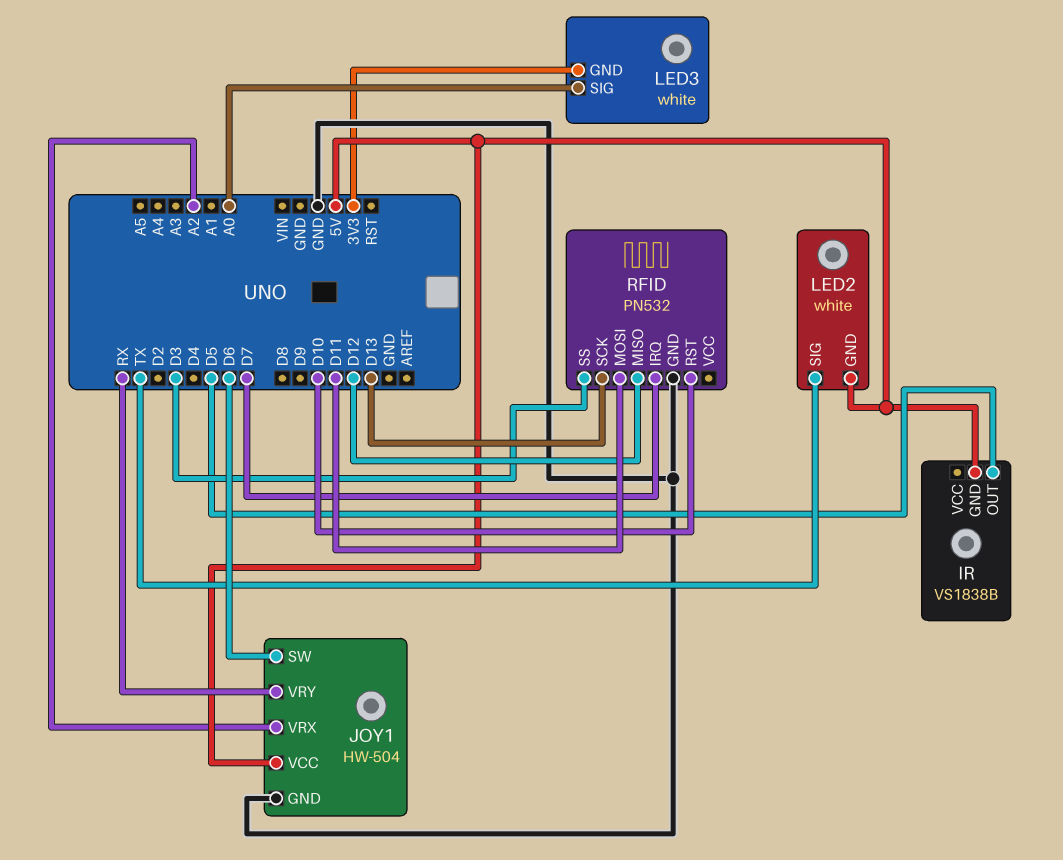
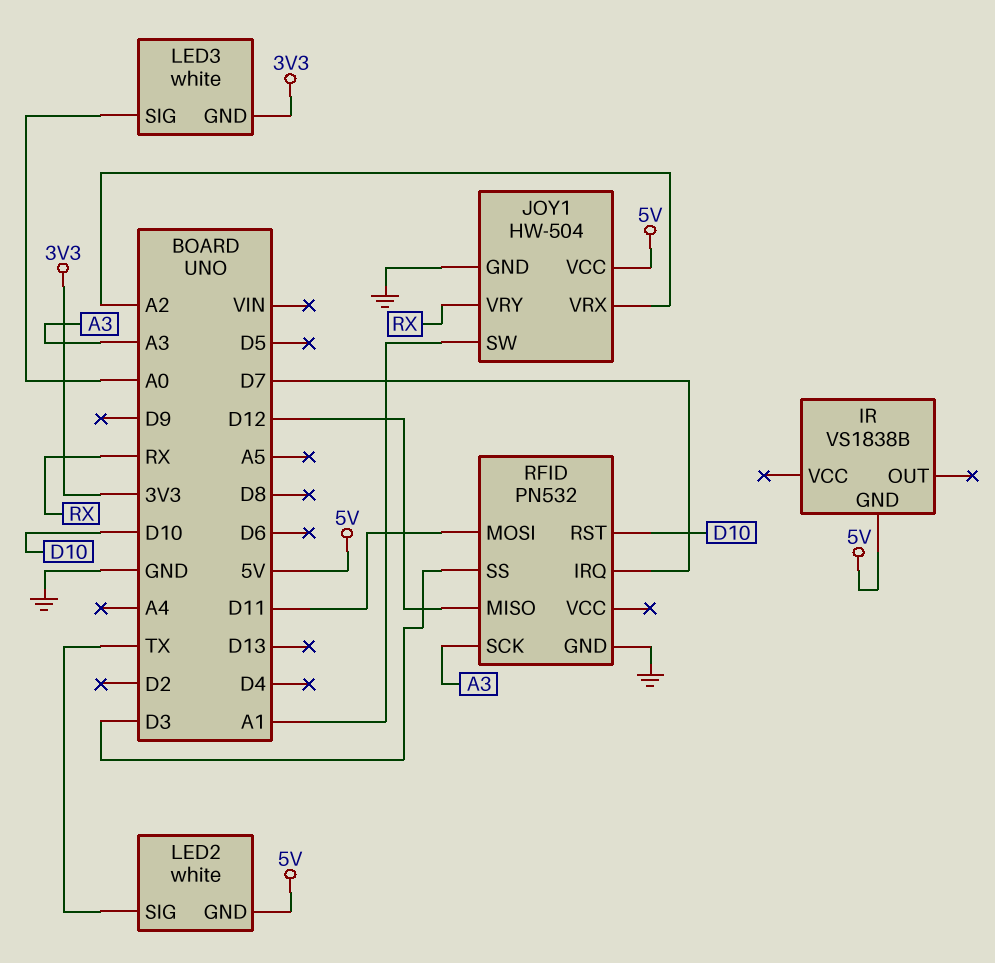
IR pin OUT: D5 -> none
JOY1 pin SW: D6 -> A1
RFID pin SCK: D13 -> A3

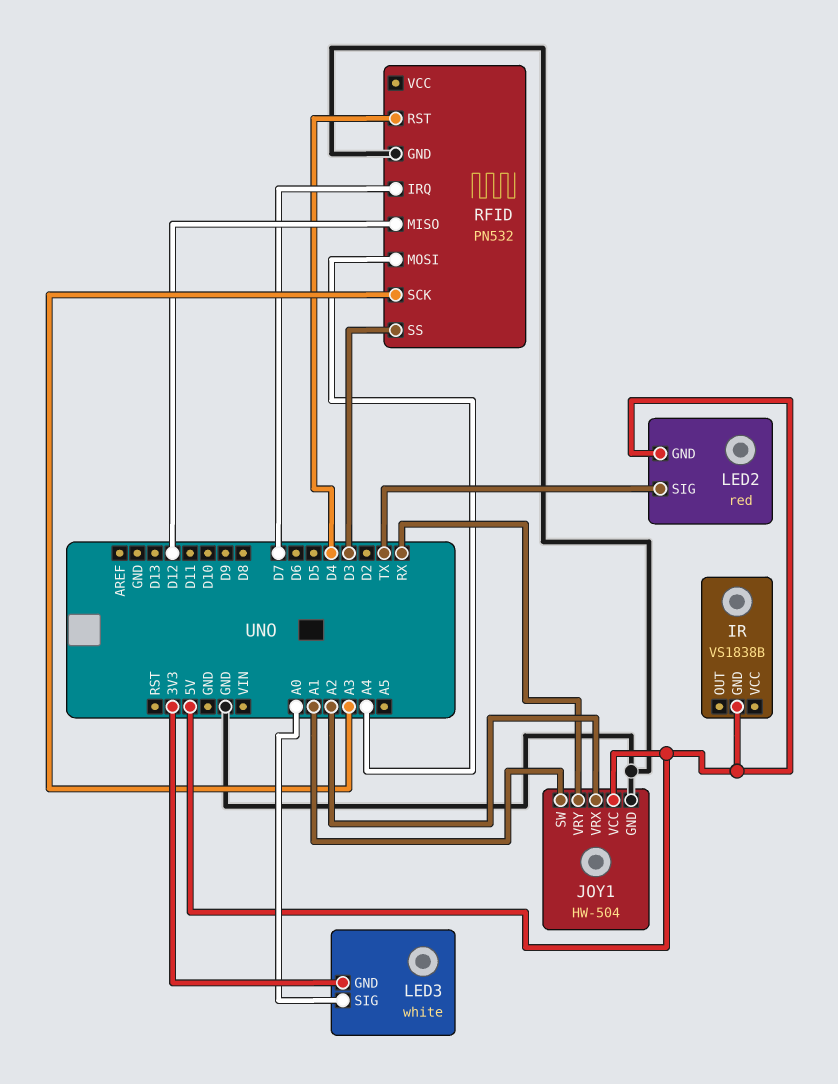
LED2: white -> red
RFID pin MOSI: D11 -> A4
RFID pin RST: D10 -> D4

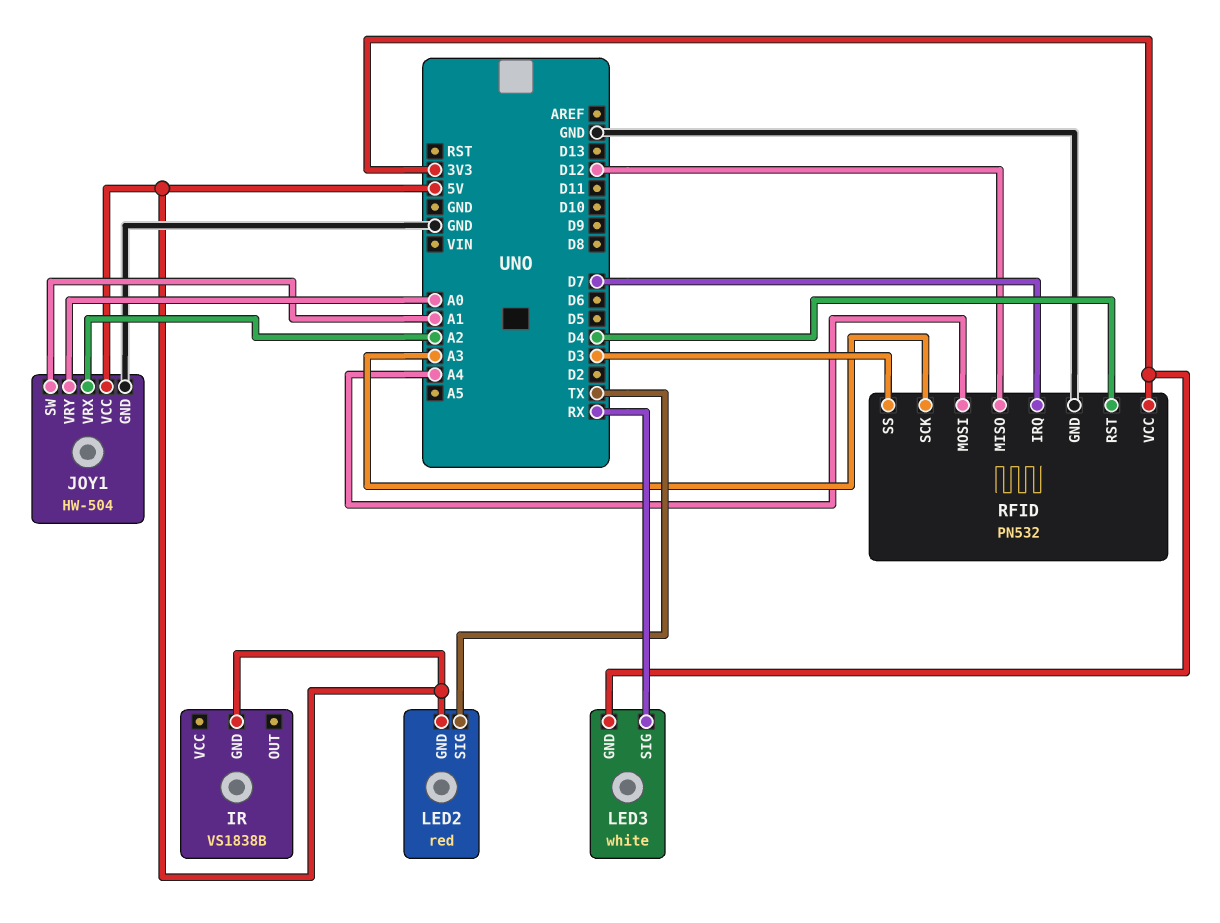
JOY1 pin VRY: RX -> A0
LED3 pin SIG: A0 -> RX
RFID pin VCC: none -> 3V3

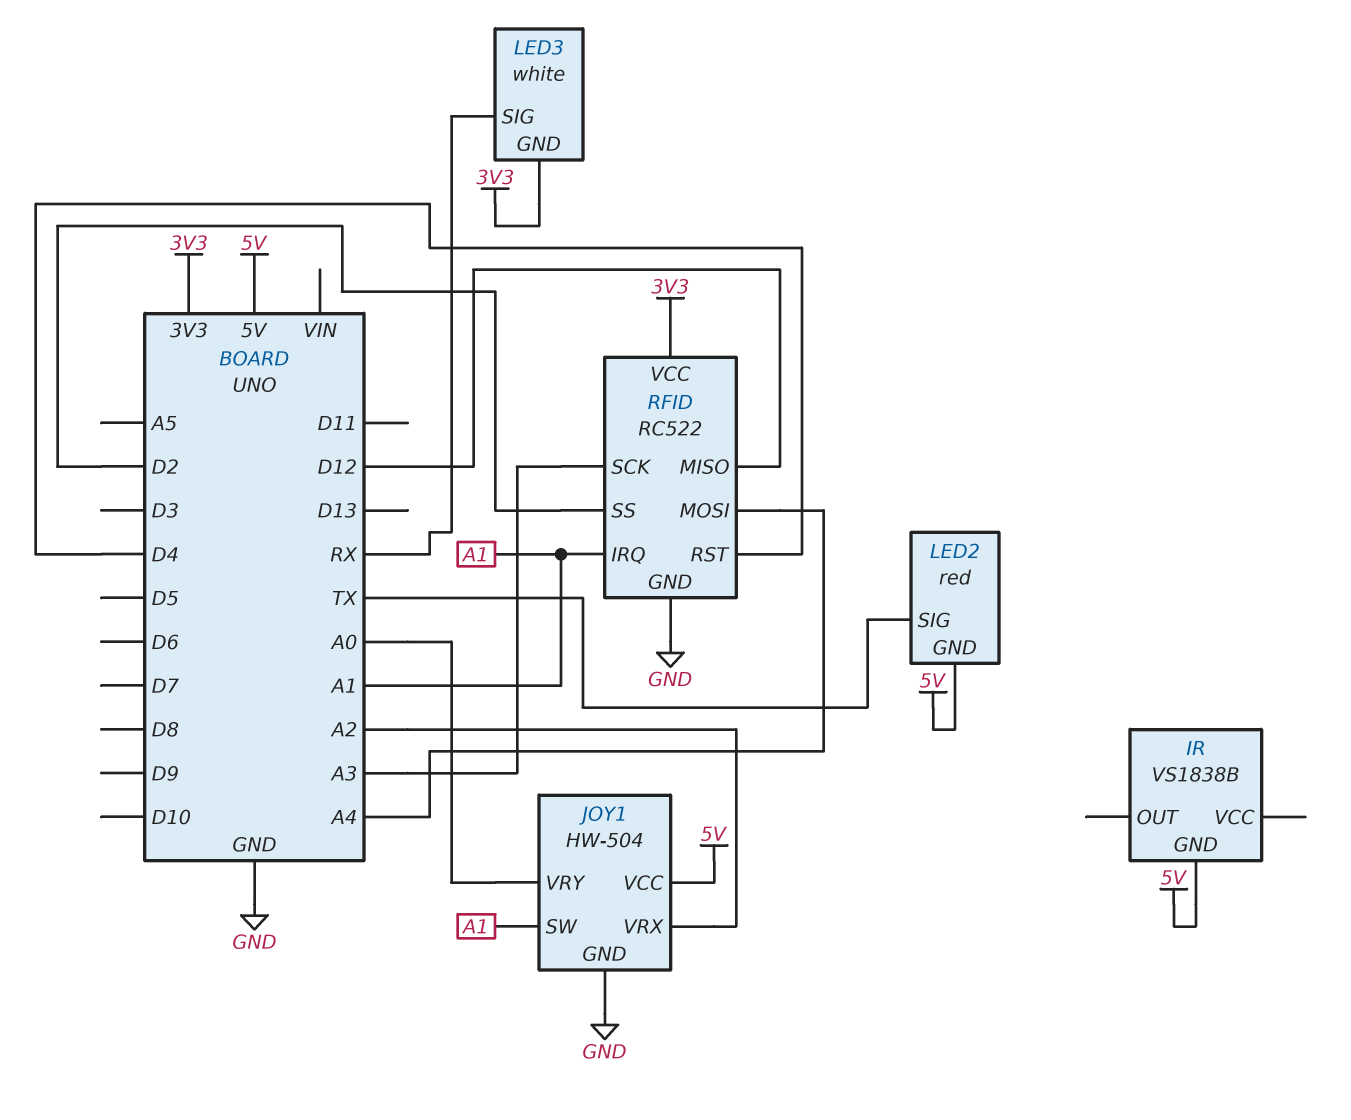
RFID: PN532 -> RC522
RFID pin IRQ: D7 -> A1
RFID pin SS: D3 -> D2

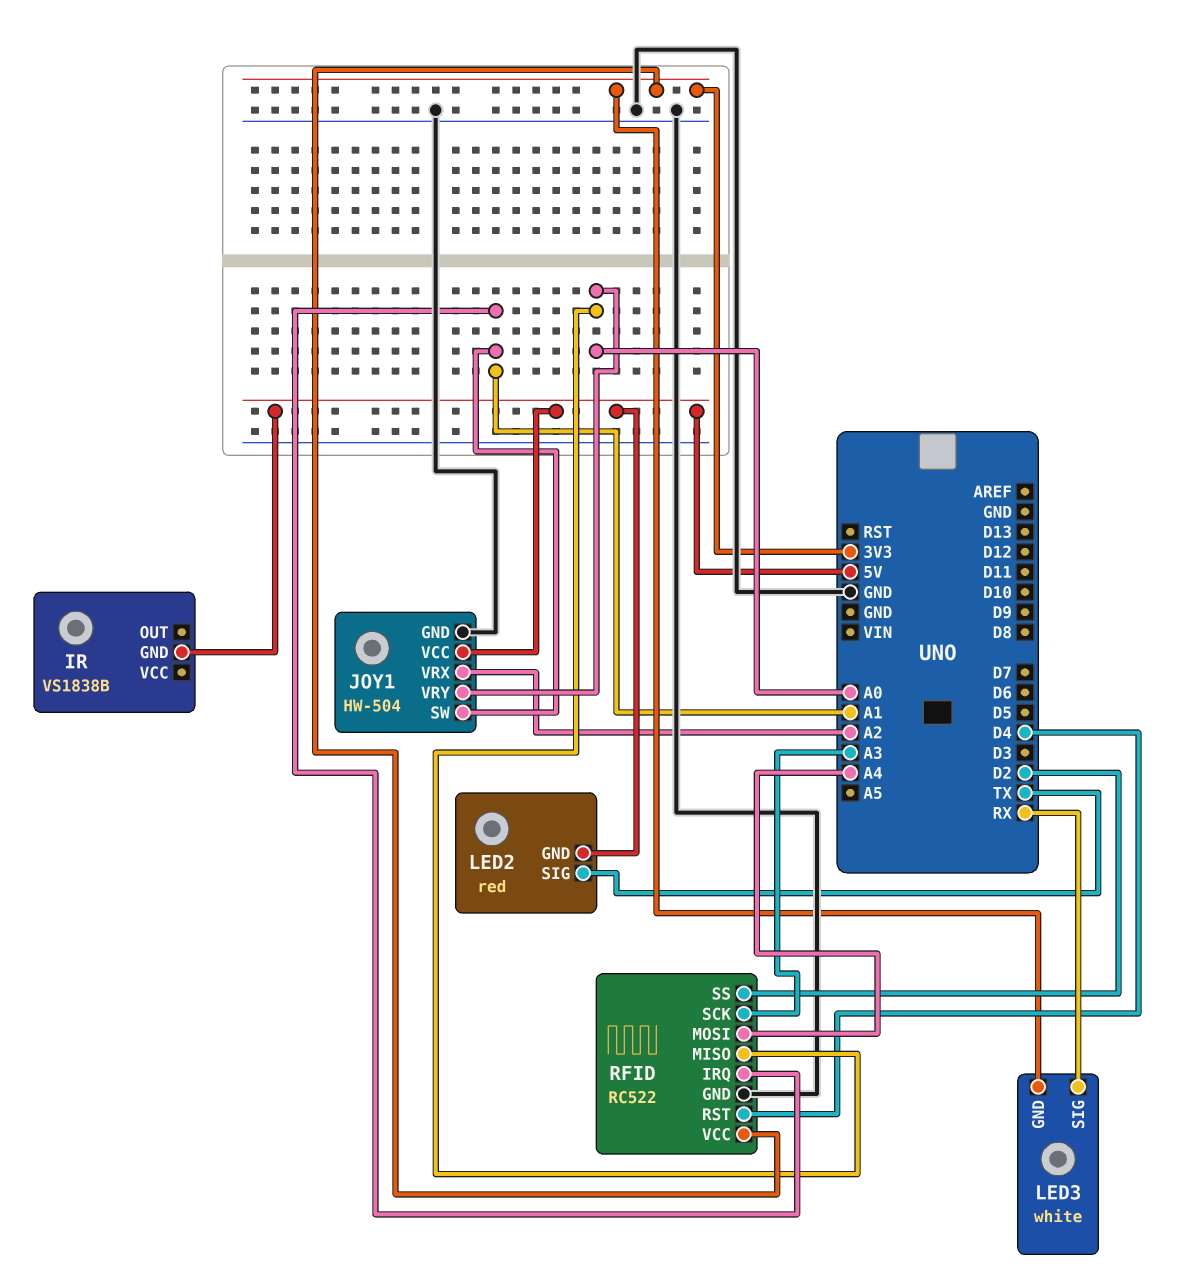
RFID pin MISO: D12 -> A0

